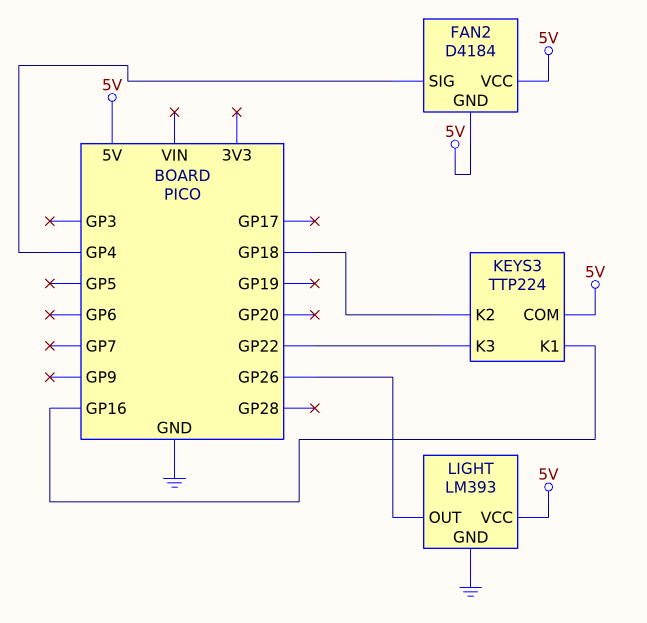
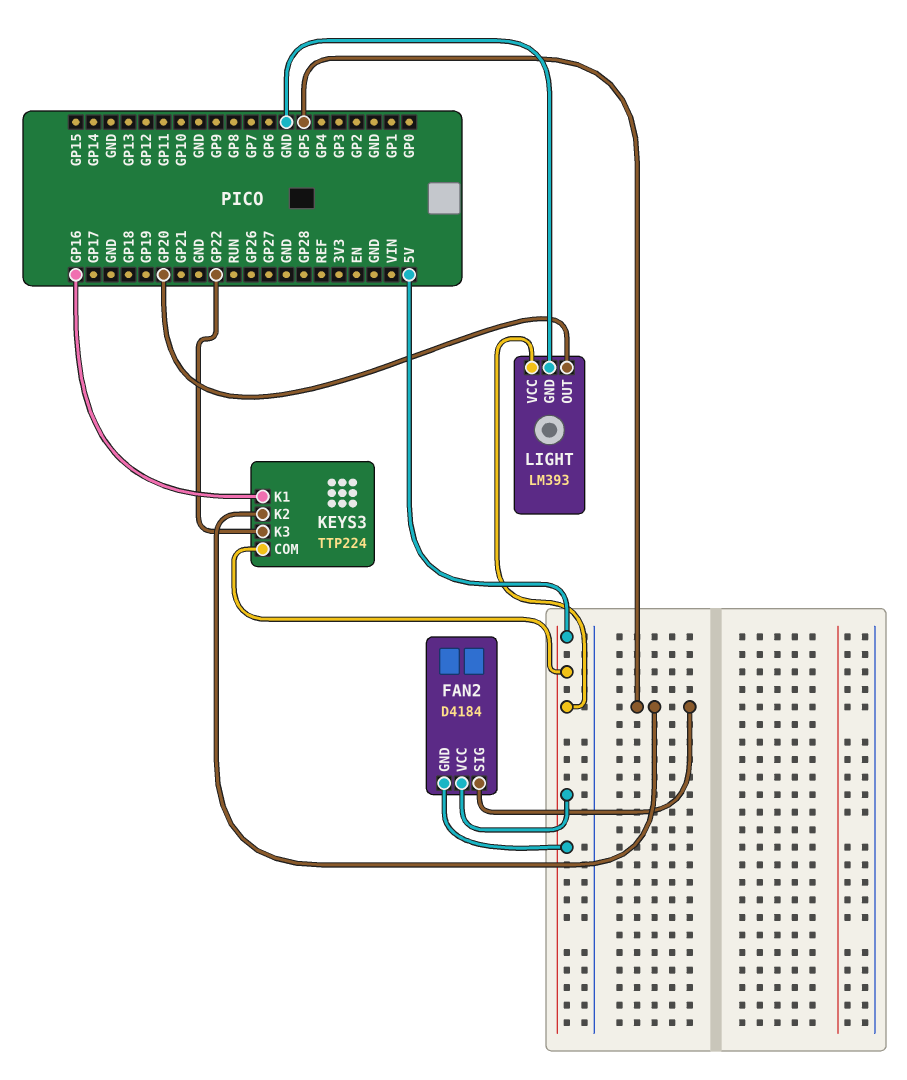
FAN2 pin SIG: GP4 -> GP5
KEYS3 pin K2: GP18 -> GP5
LIGHT pin OUT: GP26 -> GP20

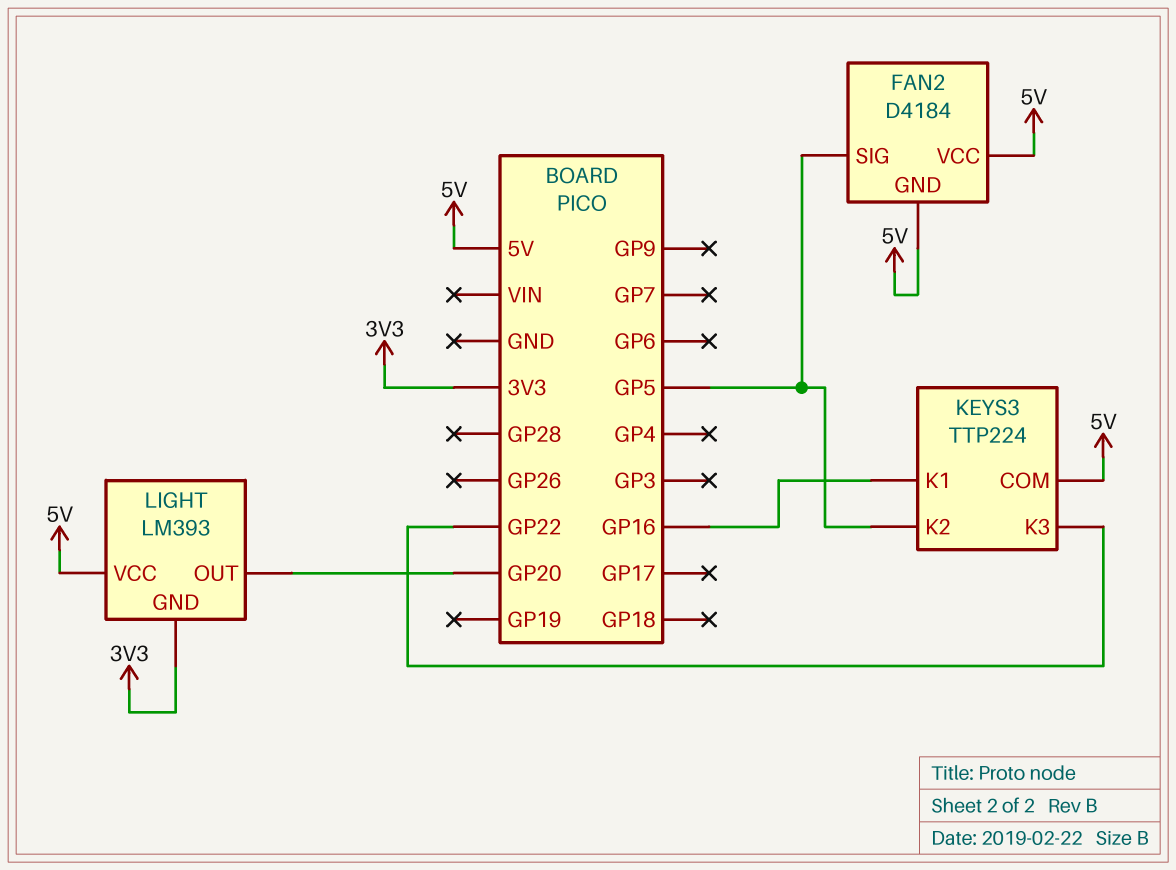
LIGHT pin GND: GND -> 3V3

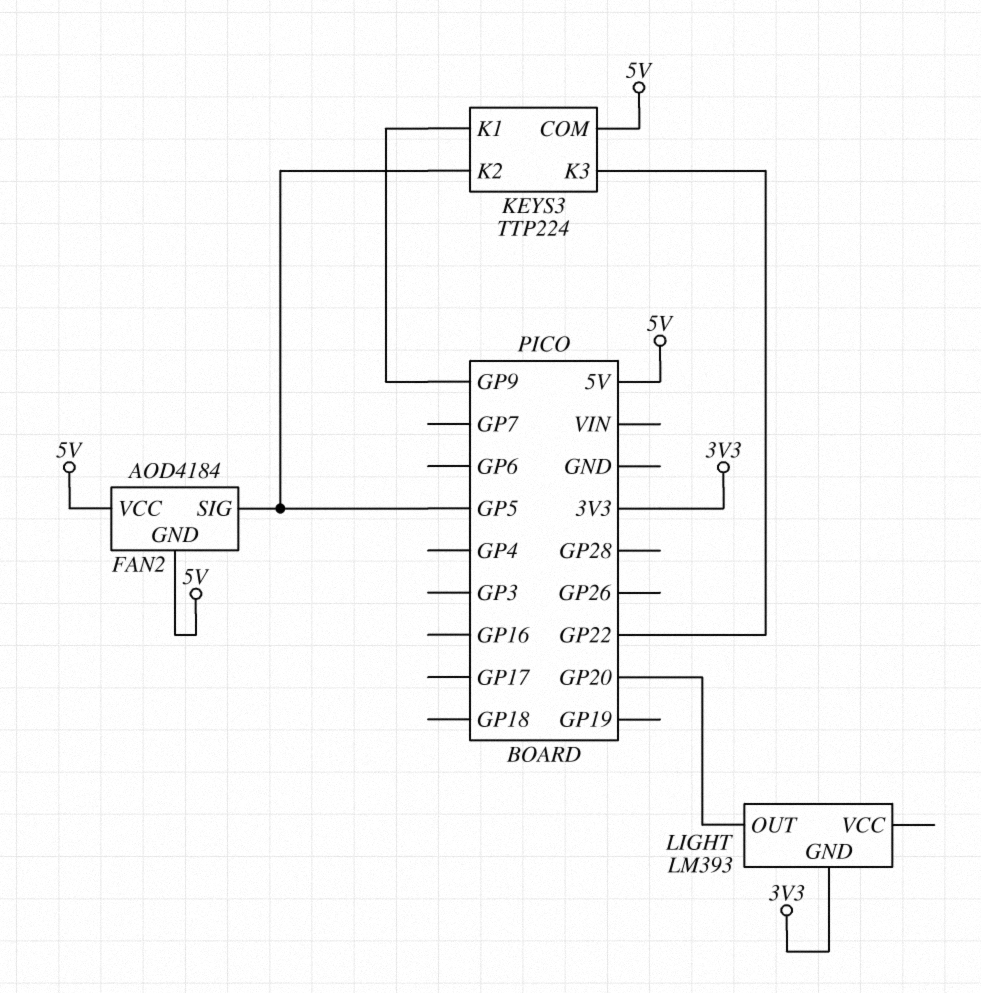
FAN2: D4184 -> AOD4184
KEYS3 pin K1: GP16 -> GP9
LIGHT pin VCC: 5V -> none

